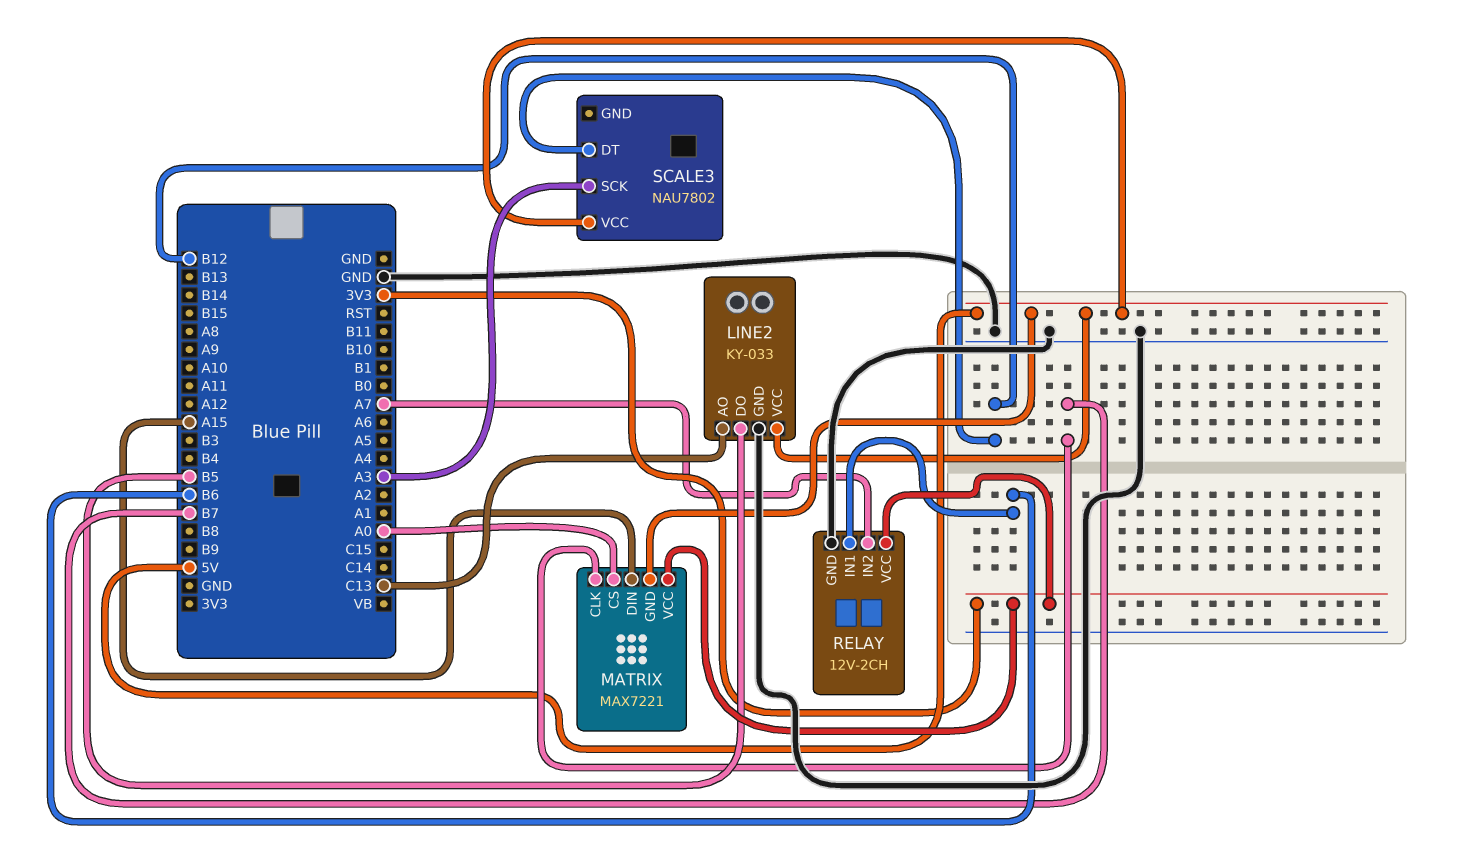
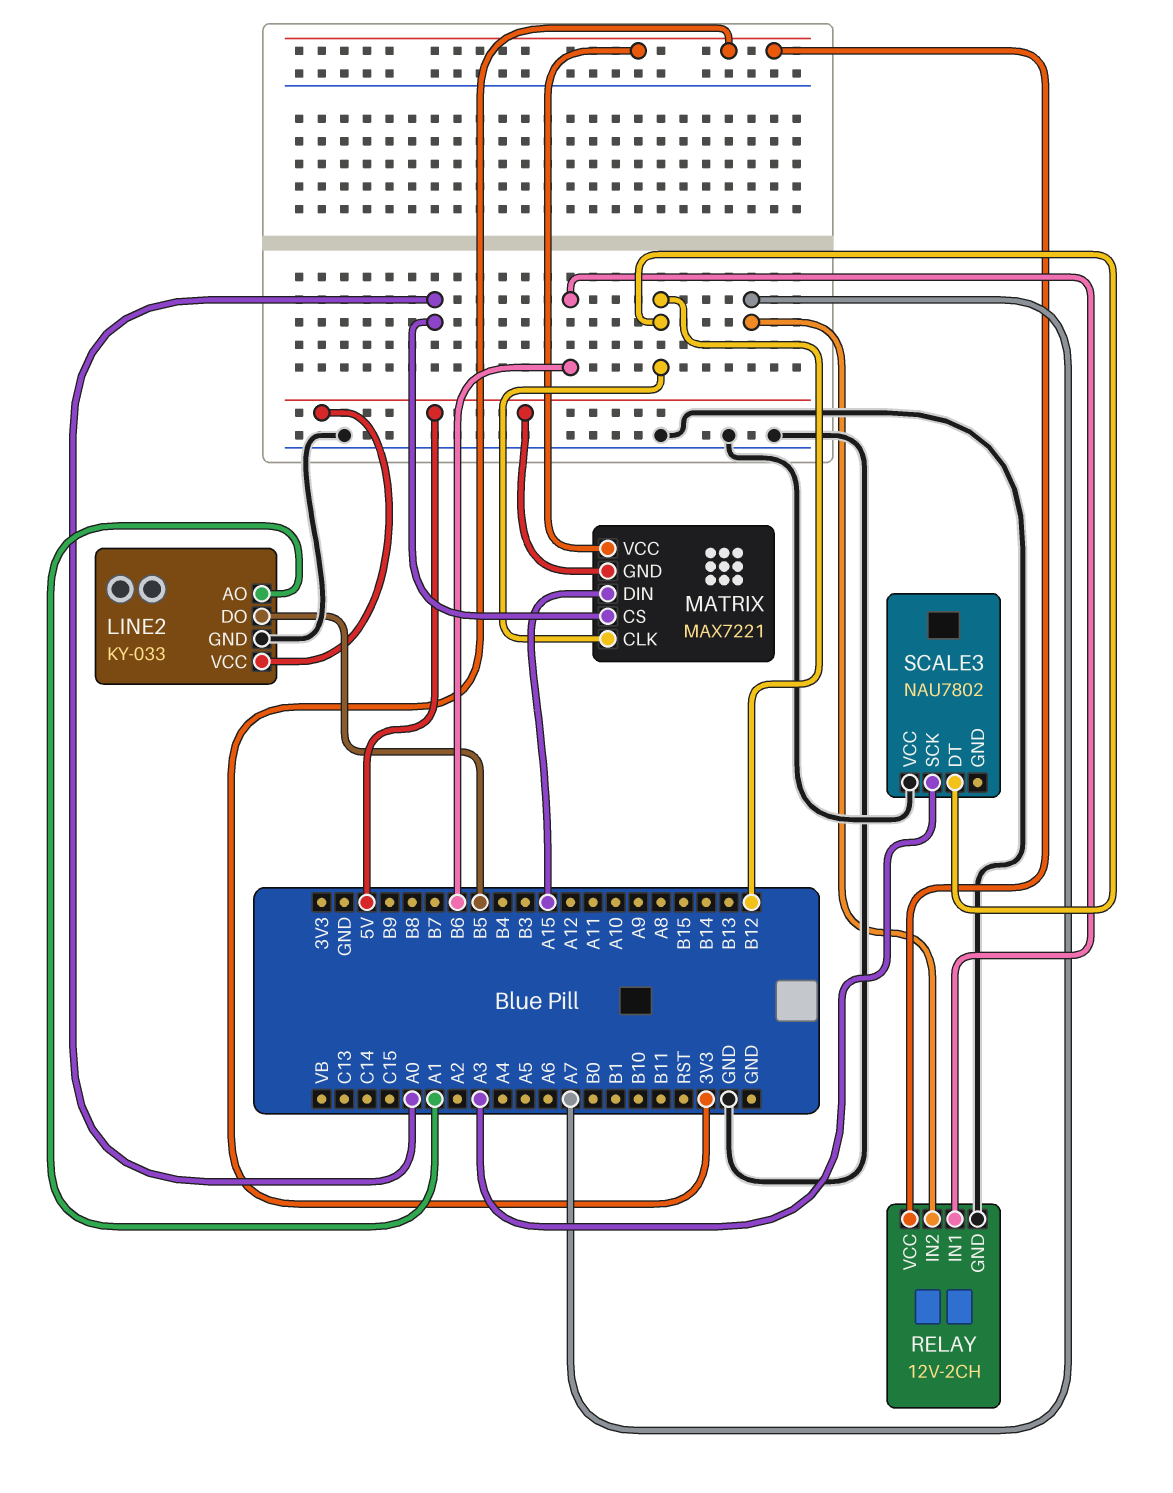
LINE2 pin AO: C13 -> A1
MATRIX pin CLK: B7 -> B12
SCALE3 pin VCC: 5V -> GND

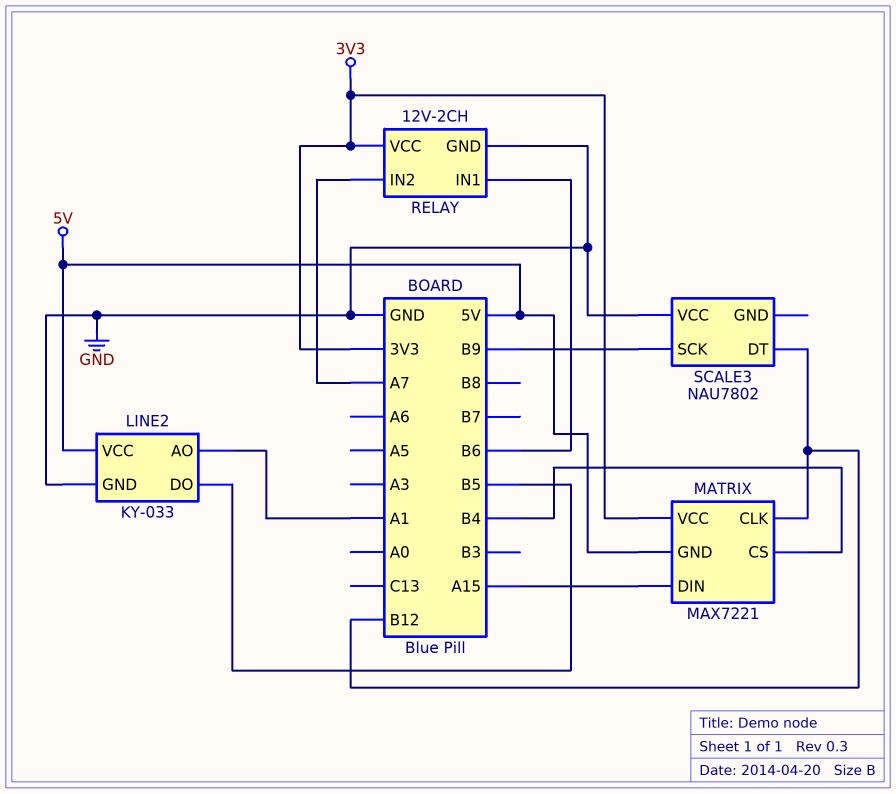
MATRIX pin CS: A0 -> B4
SCALE3 pin SCK: A3 -> B9

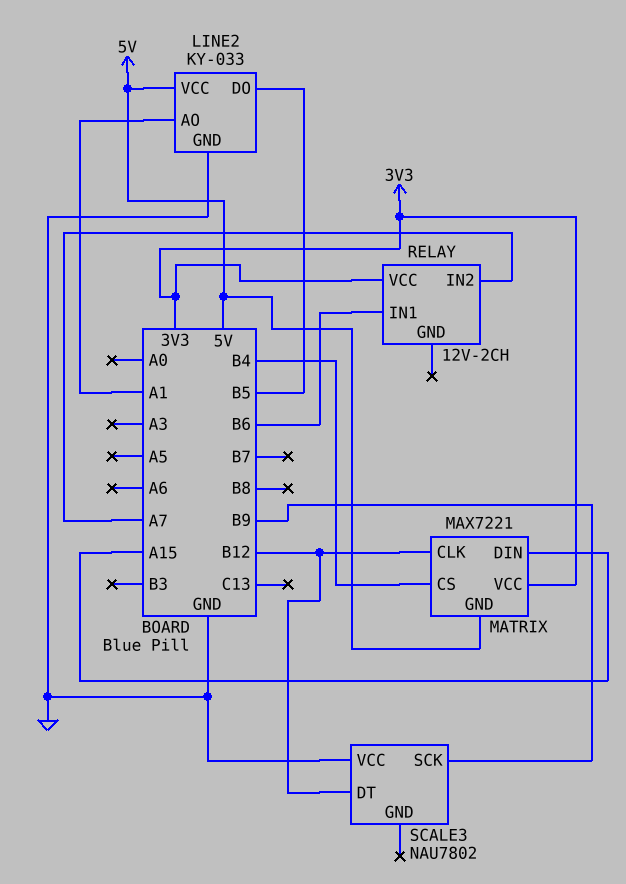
RELAY pin GND: GND -> none

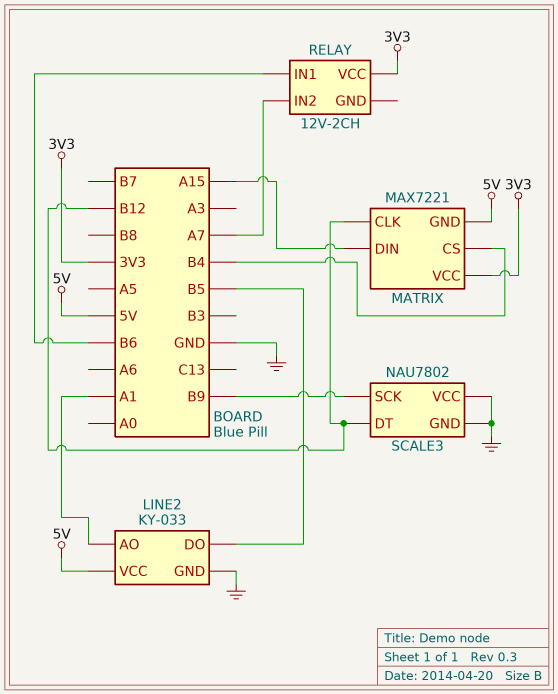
SCALE3 pin GND: none -> GND

